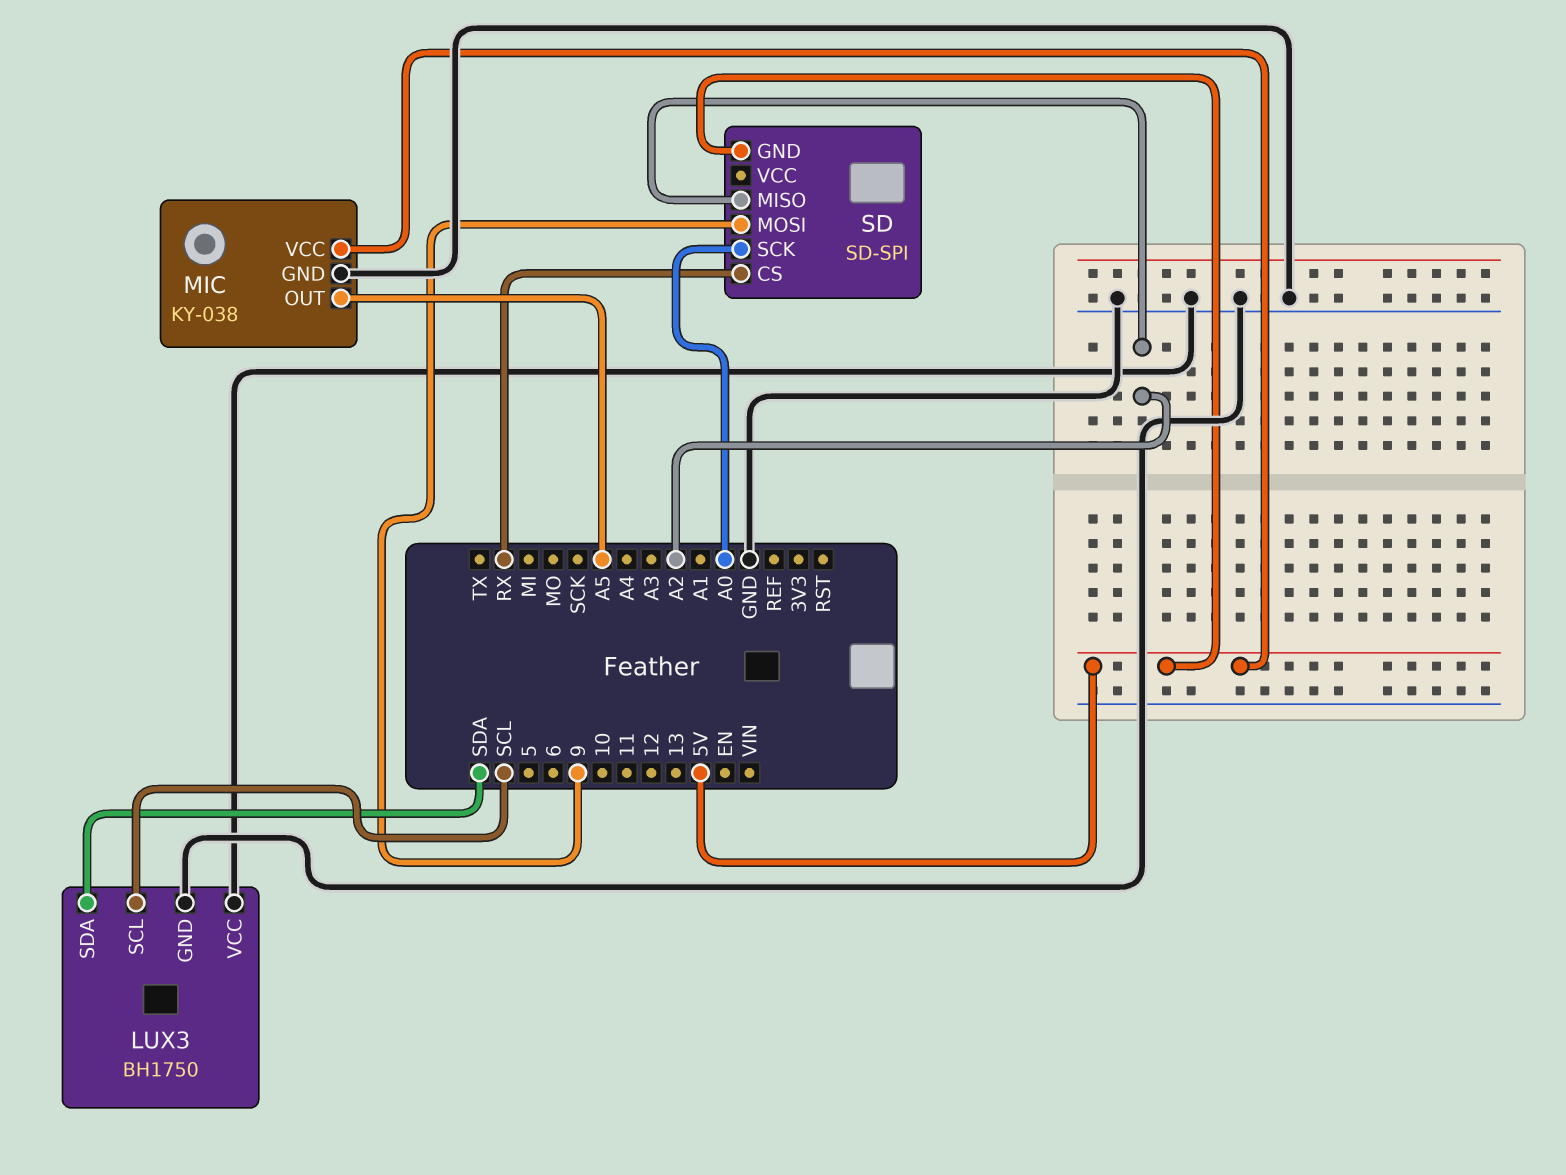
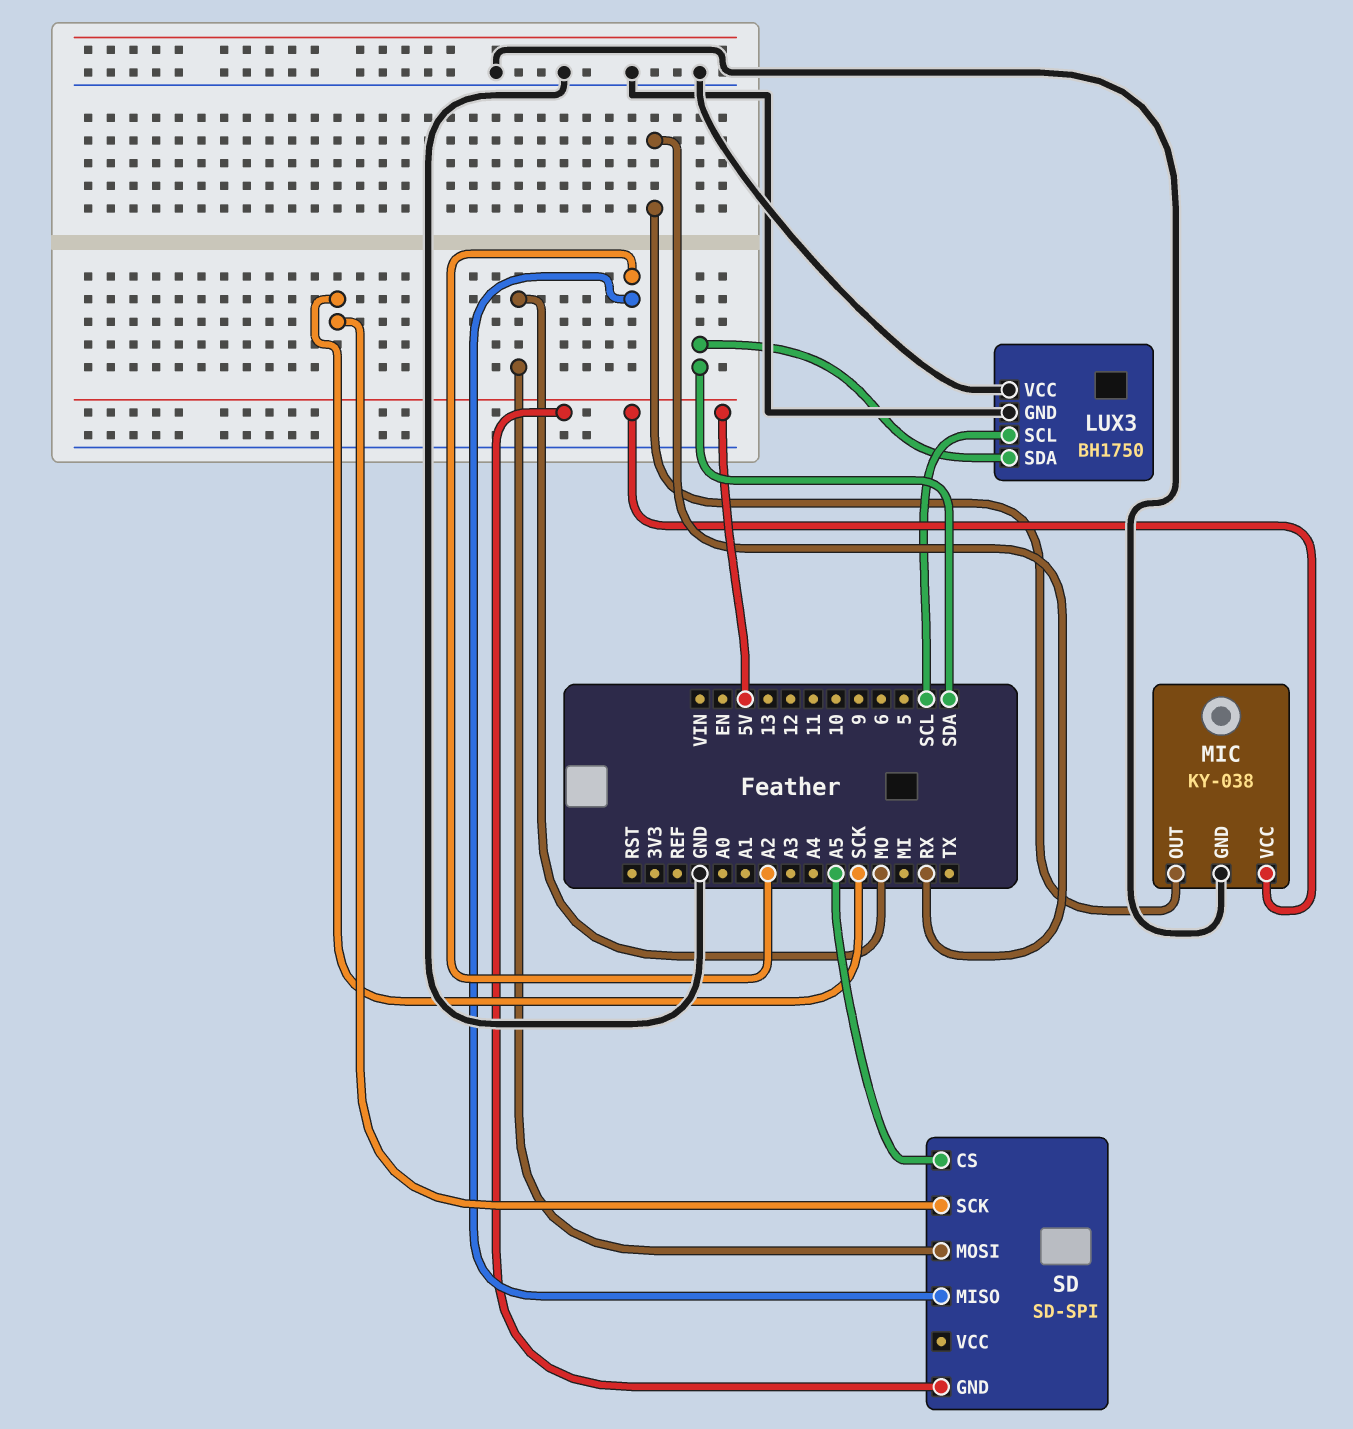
MIC pin OUT: A5 -> RX
SD pin CS: RX -> A5
SD pin MOSI: 9 -> MO
SD pin SCK: A0 -> SCK

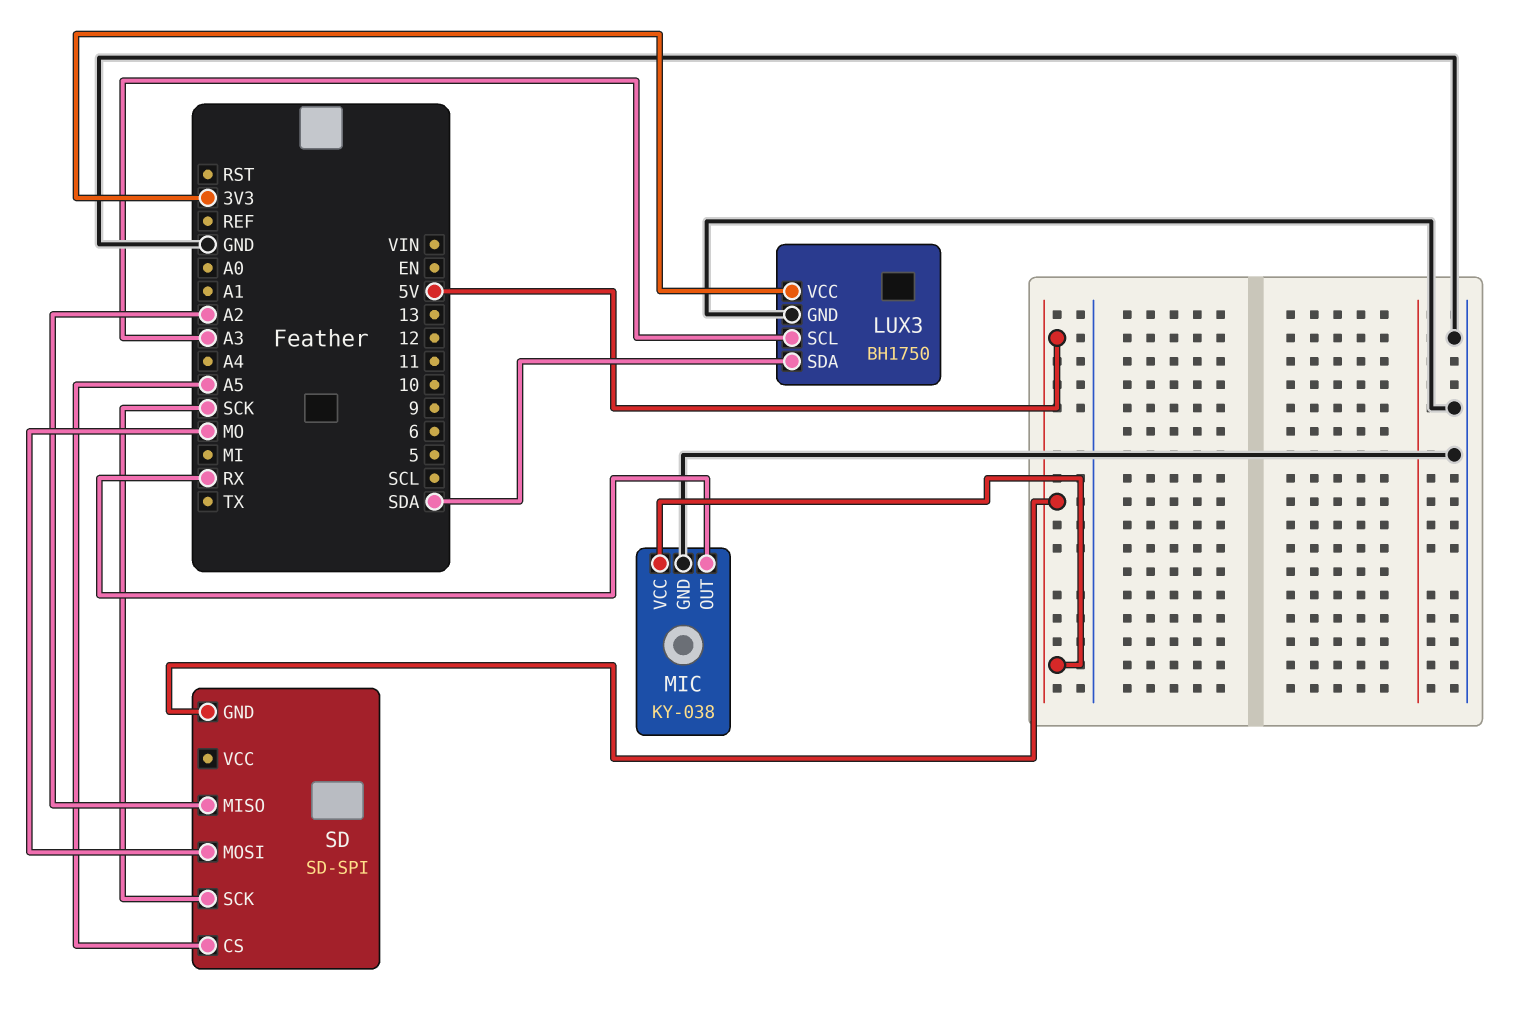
LUX3 pin SCL: SCL -> A3
LUX3 pin VCC: GND -> 3V3

